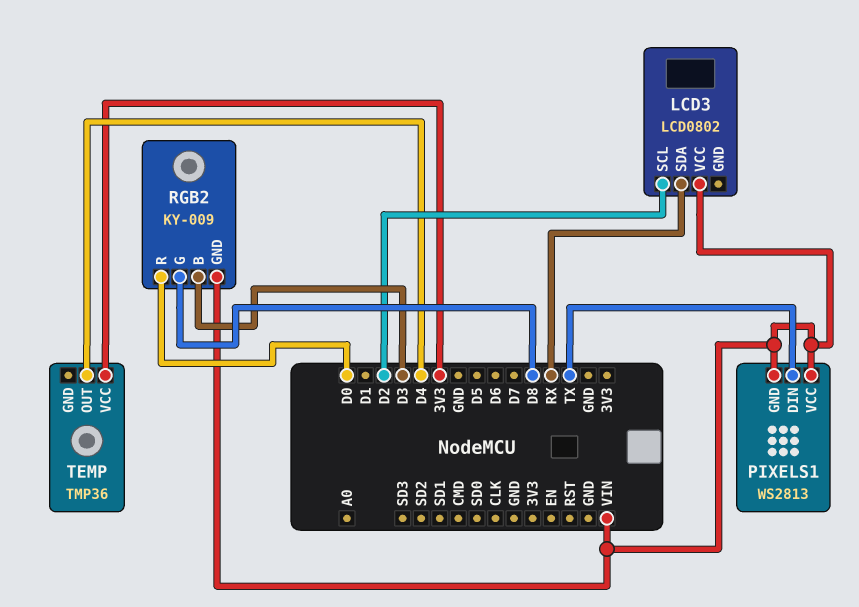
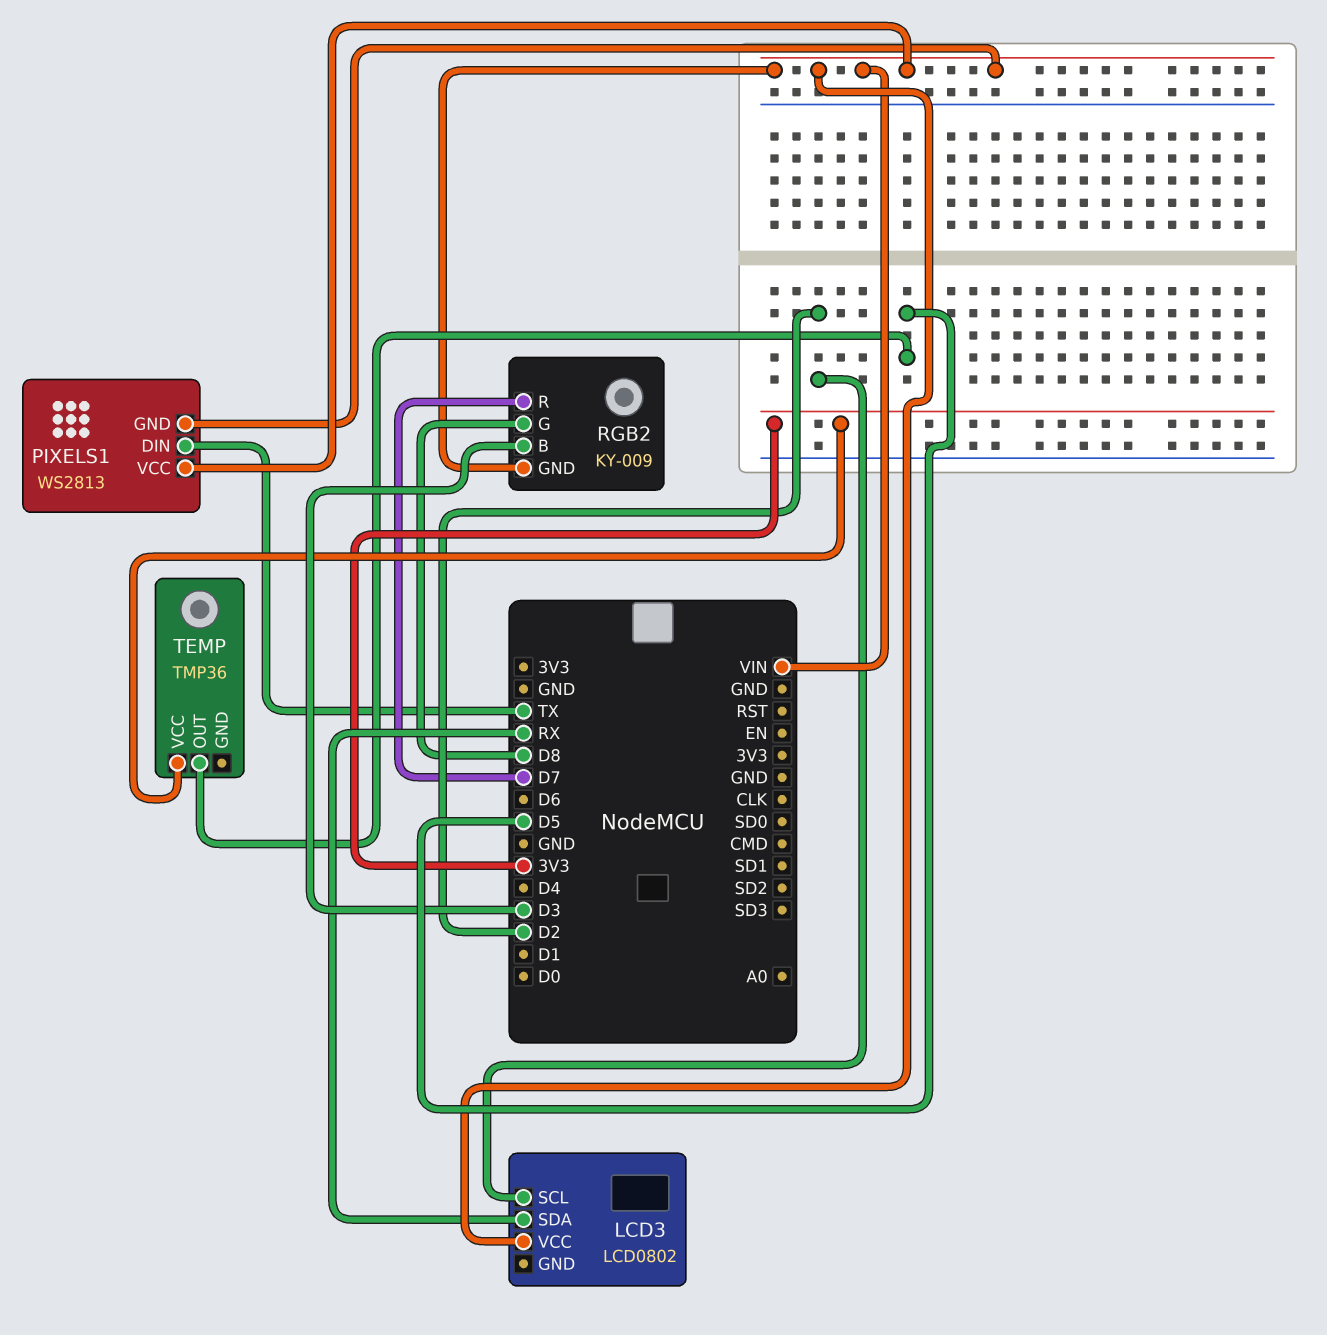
RGB2 pin R: D0 -> D7
TEMP pin OUT: D4 -> D5

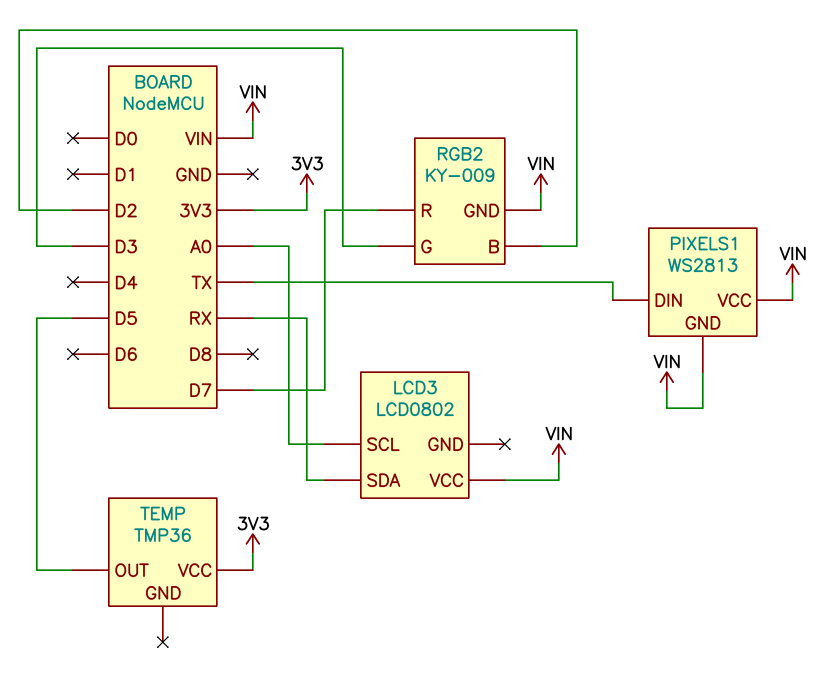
LCD3 pin SCL: D2 -> A0
RGB2 pin B: D3 -> D2
RGB2 pin G: D8 -> D3

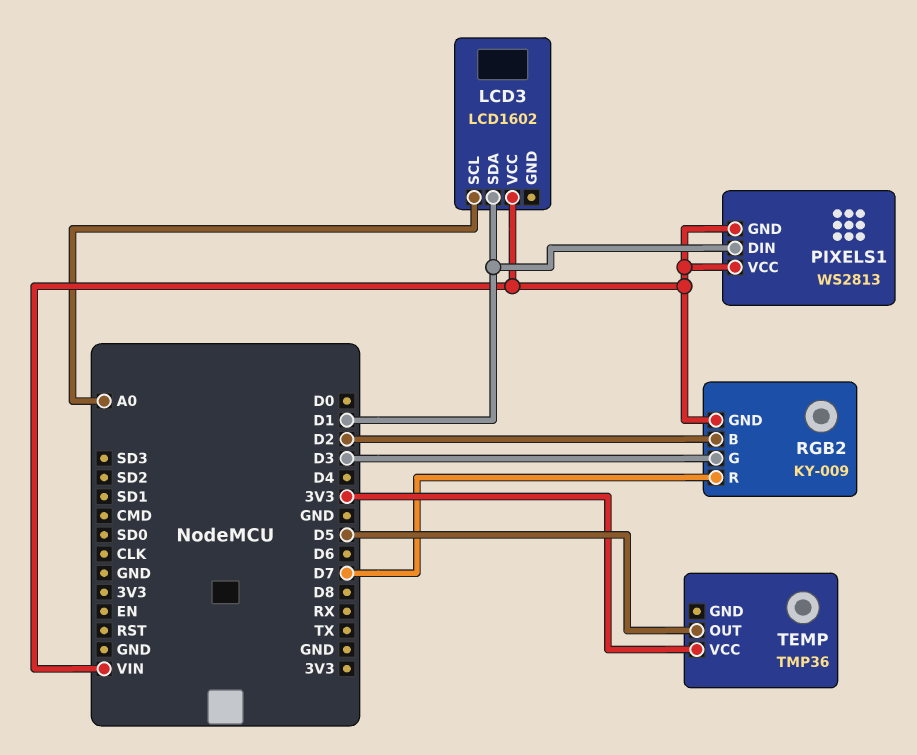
LCD3: LCD0802 -> LCD1602
LCD3 pin SDA: RX -> D1
PIXELS1 pin DIN: TX -> D1

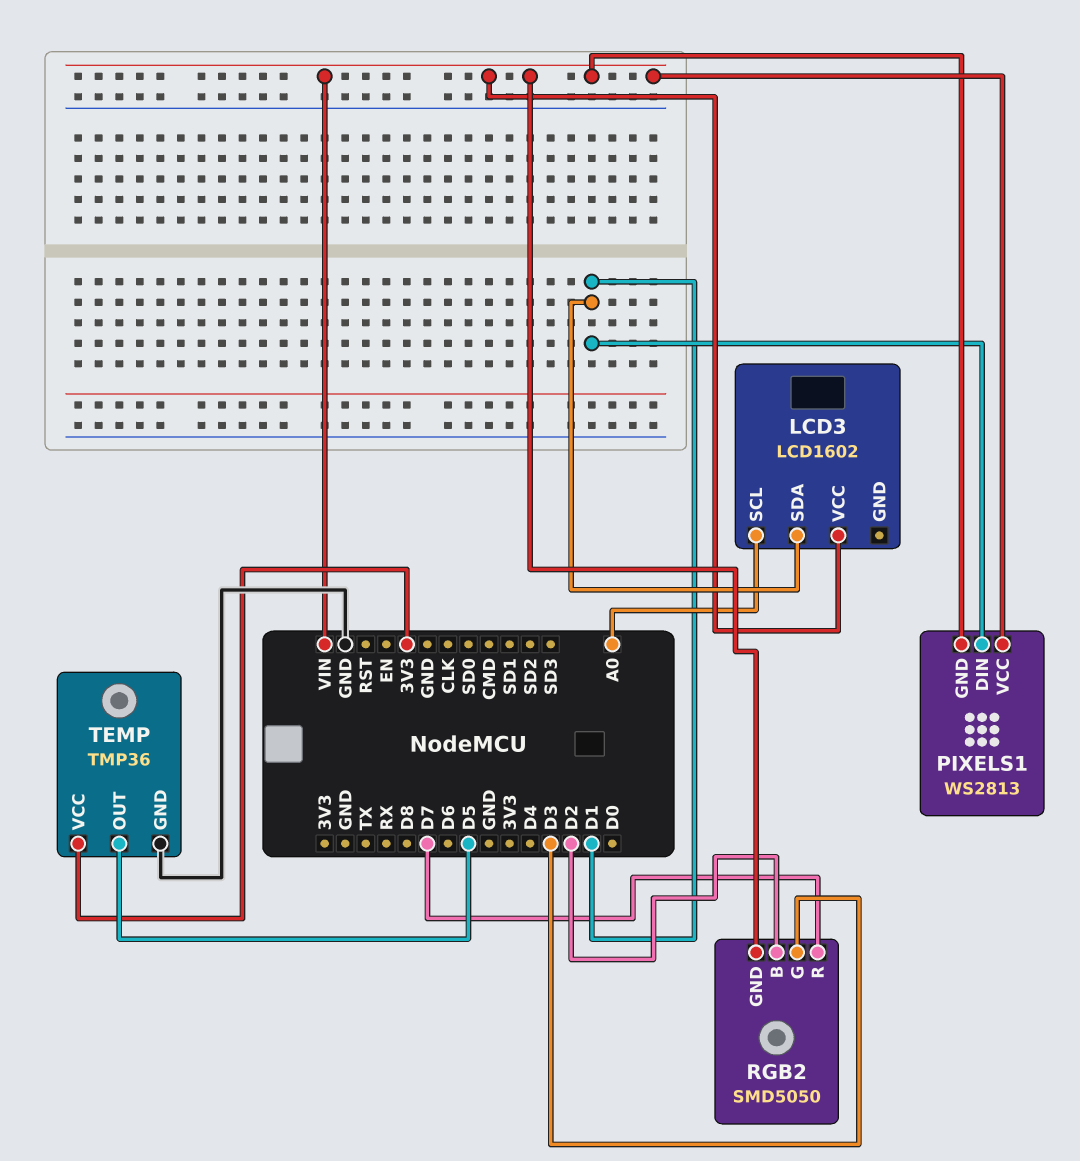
RGB2: KY-009 -> SMD5050
TEMP pin GND: none -> GND

